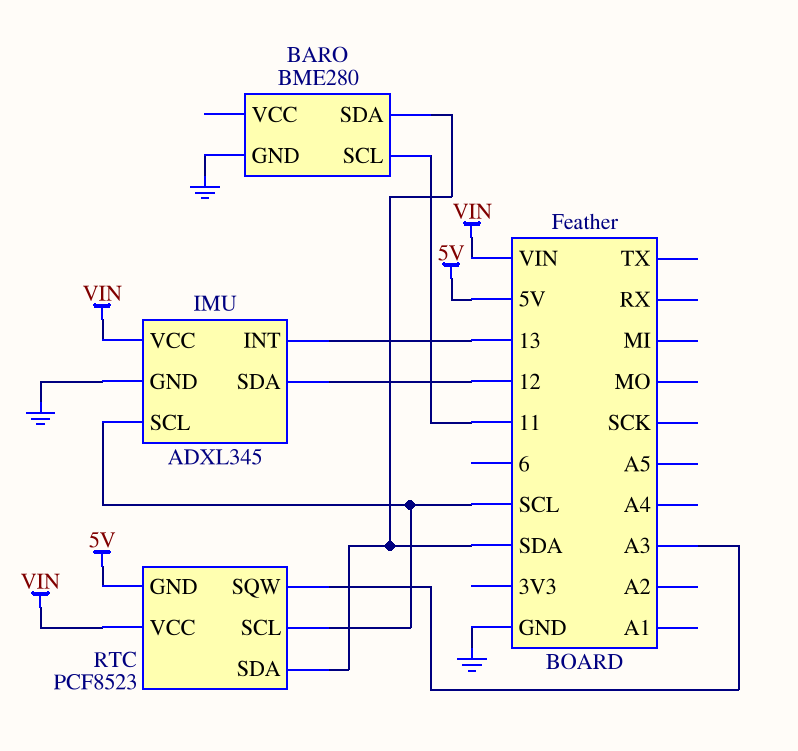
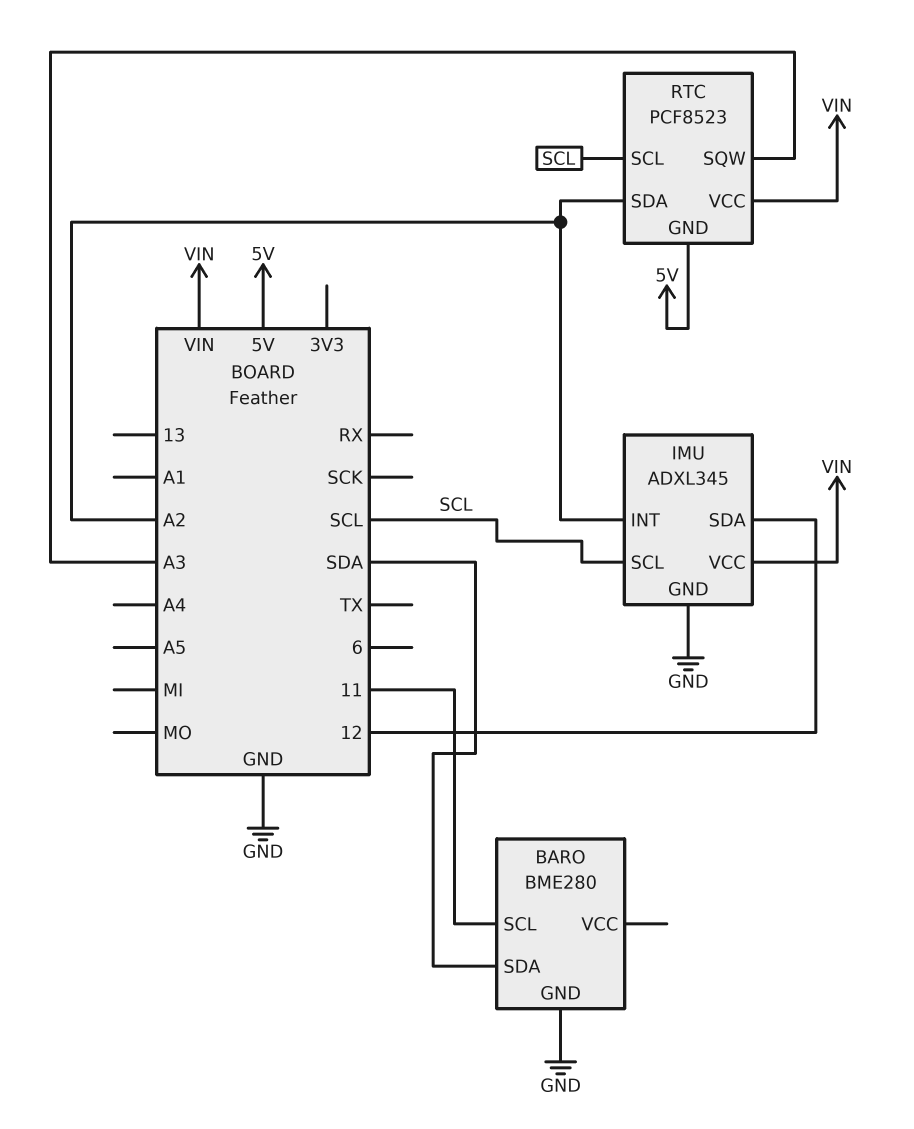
IMU pin INT: 13 -> A2
RTC pin SDA: SDA -> A2

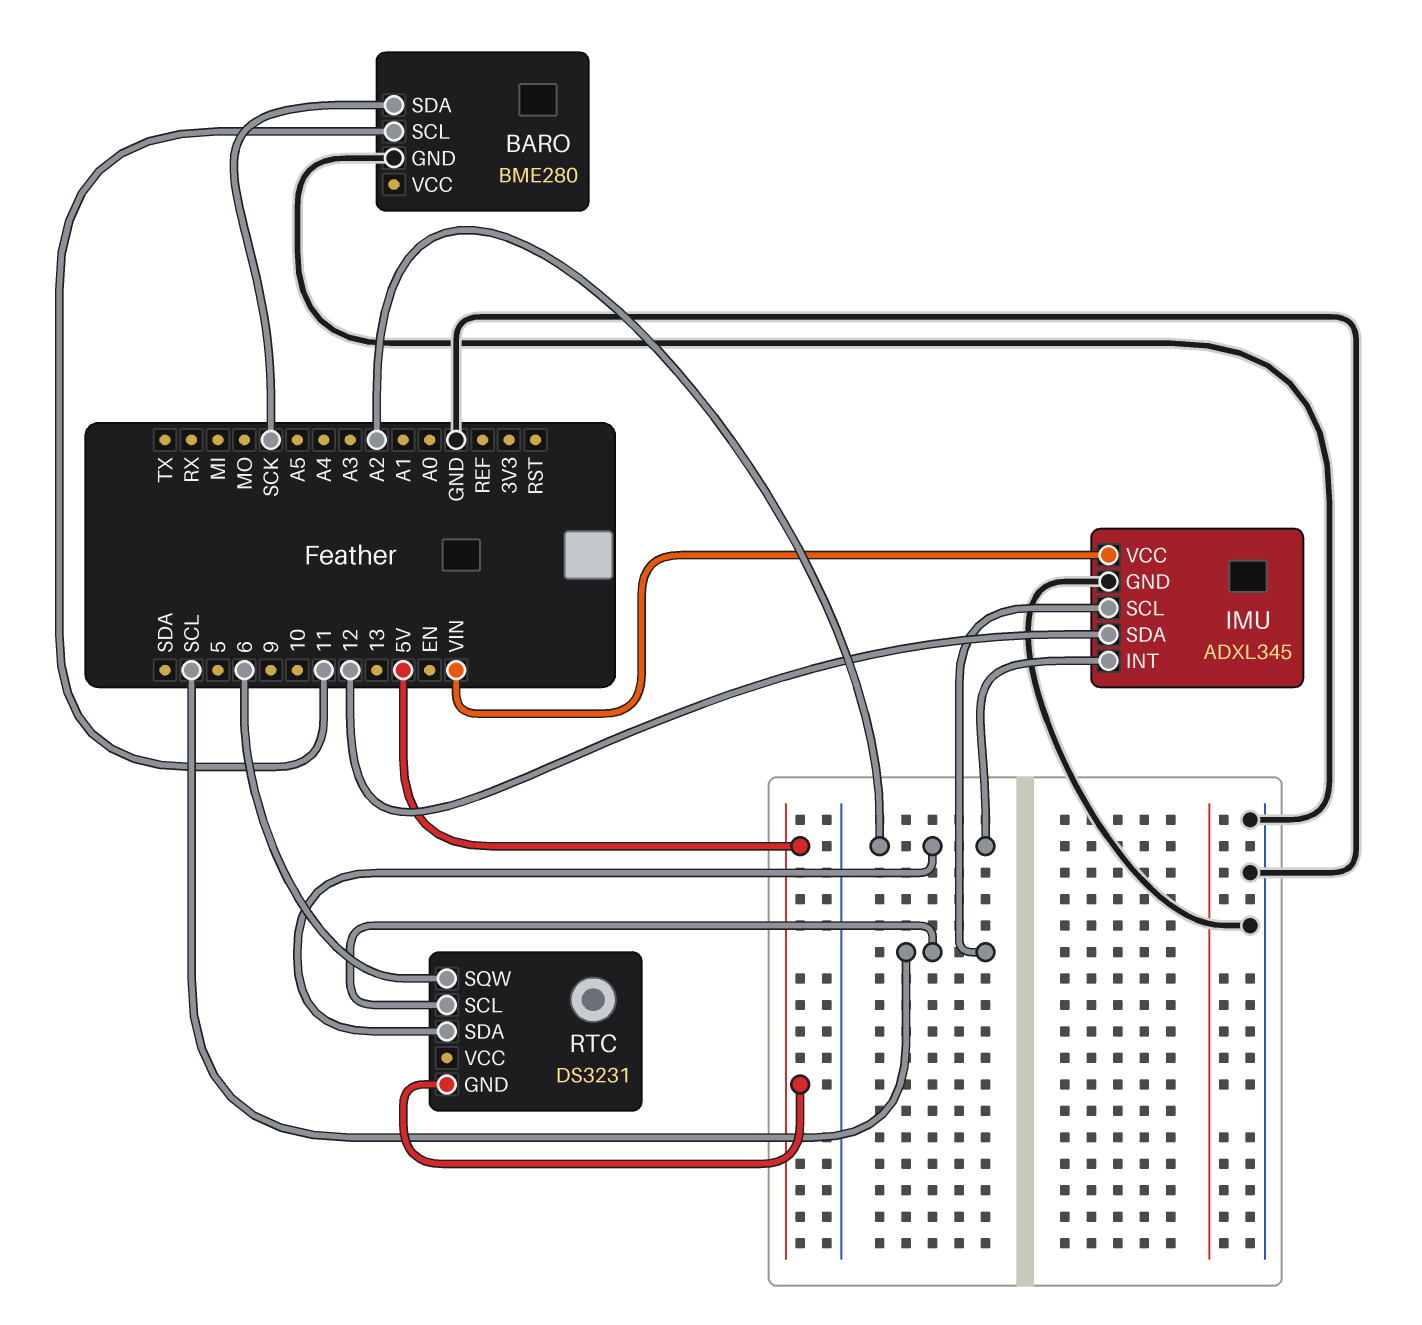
BARO pin SDA: SDA -> SCK
RTC: PCF8523 -> DS3231
RTC pin SQW: A3 -> 6
RTC pin VCC: VIN -> none

